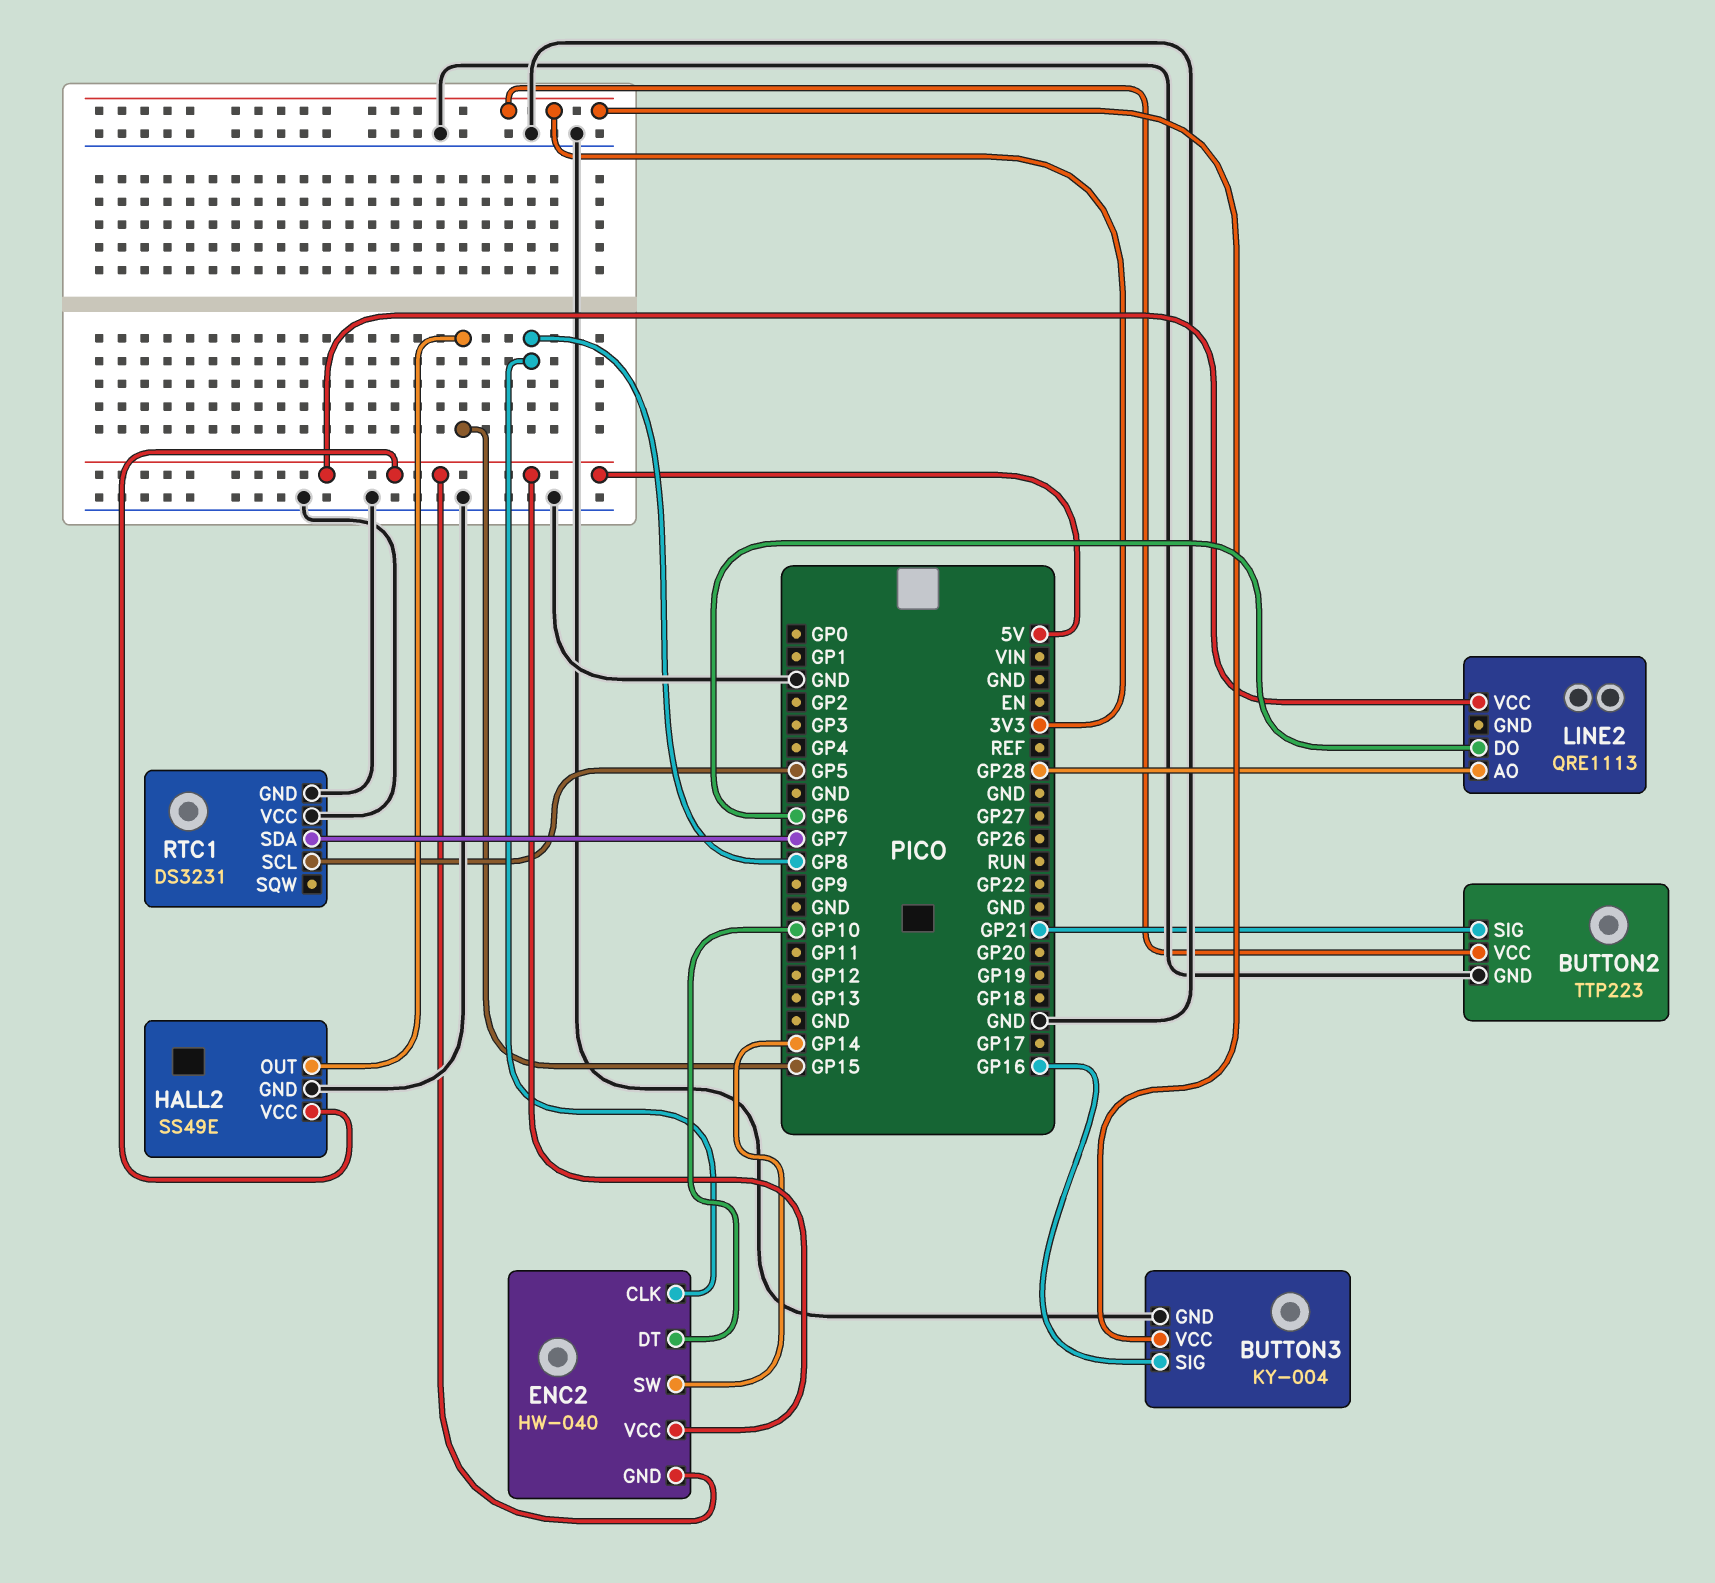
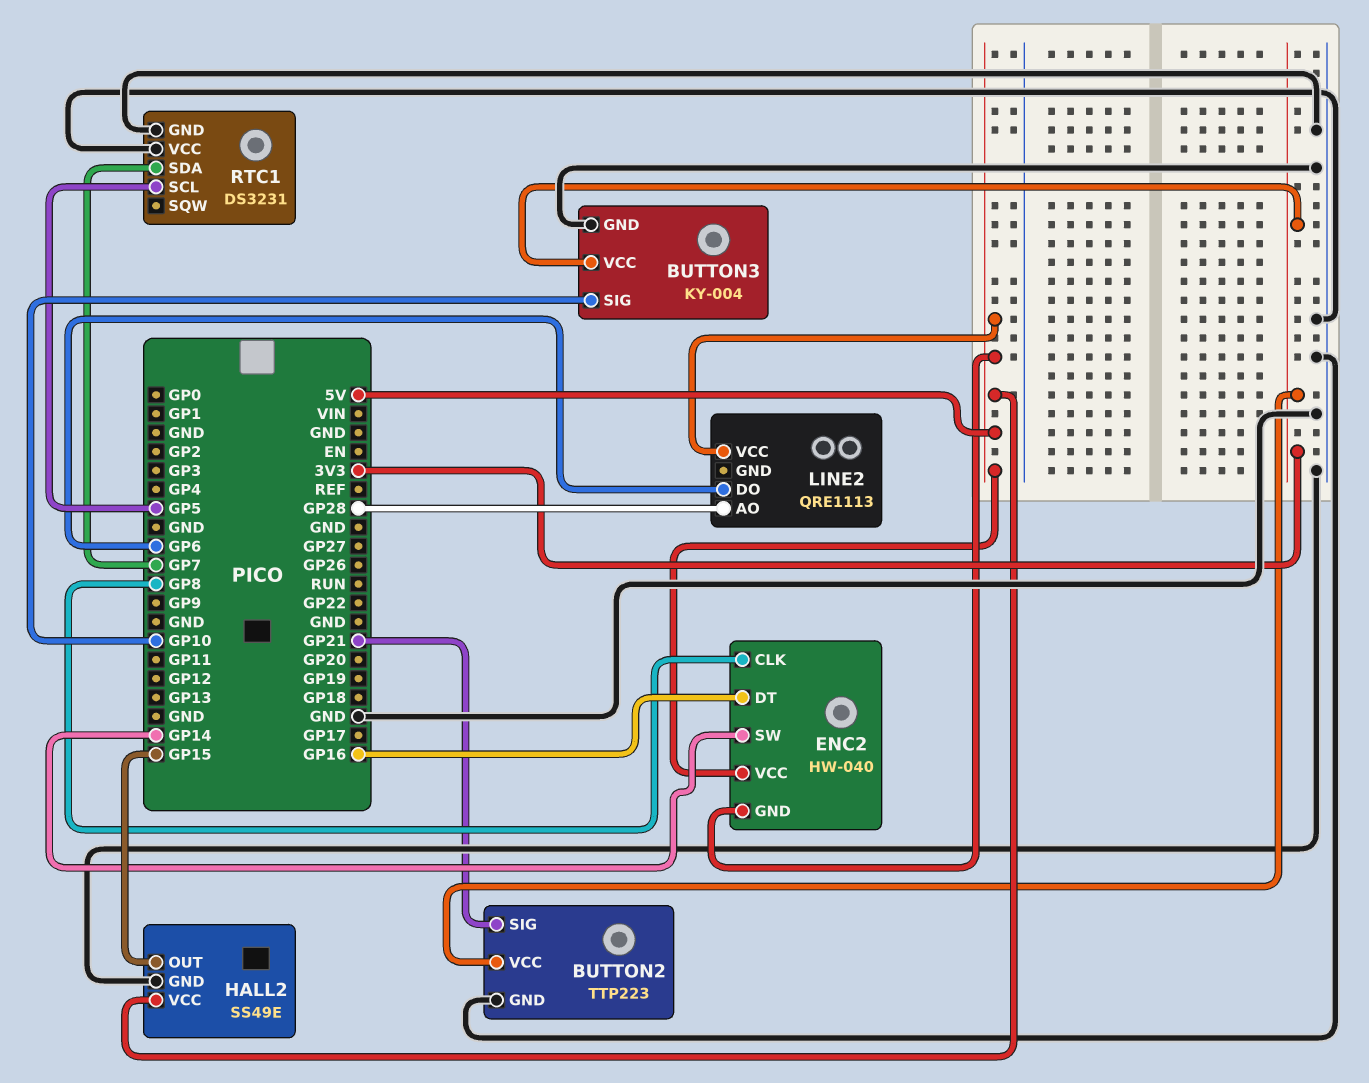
BUTTON3 pin SIG: GP16 -> GP10
ENC2 pin DT: GP10 -> GP16

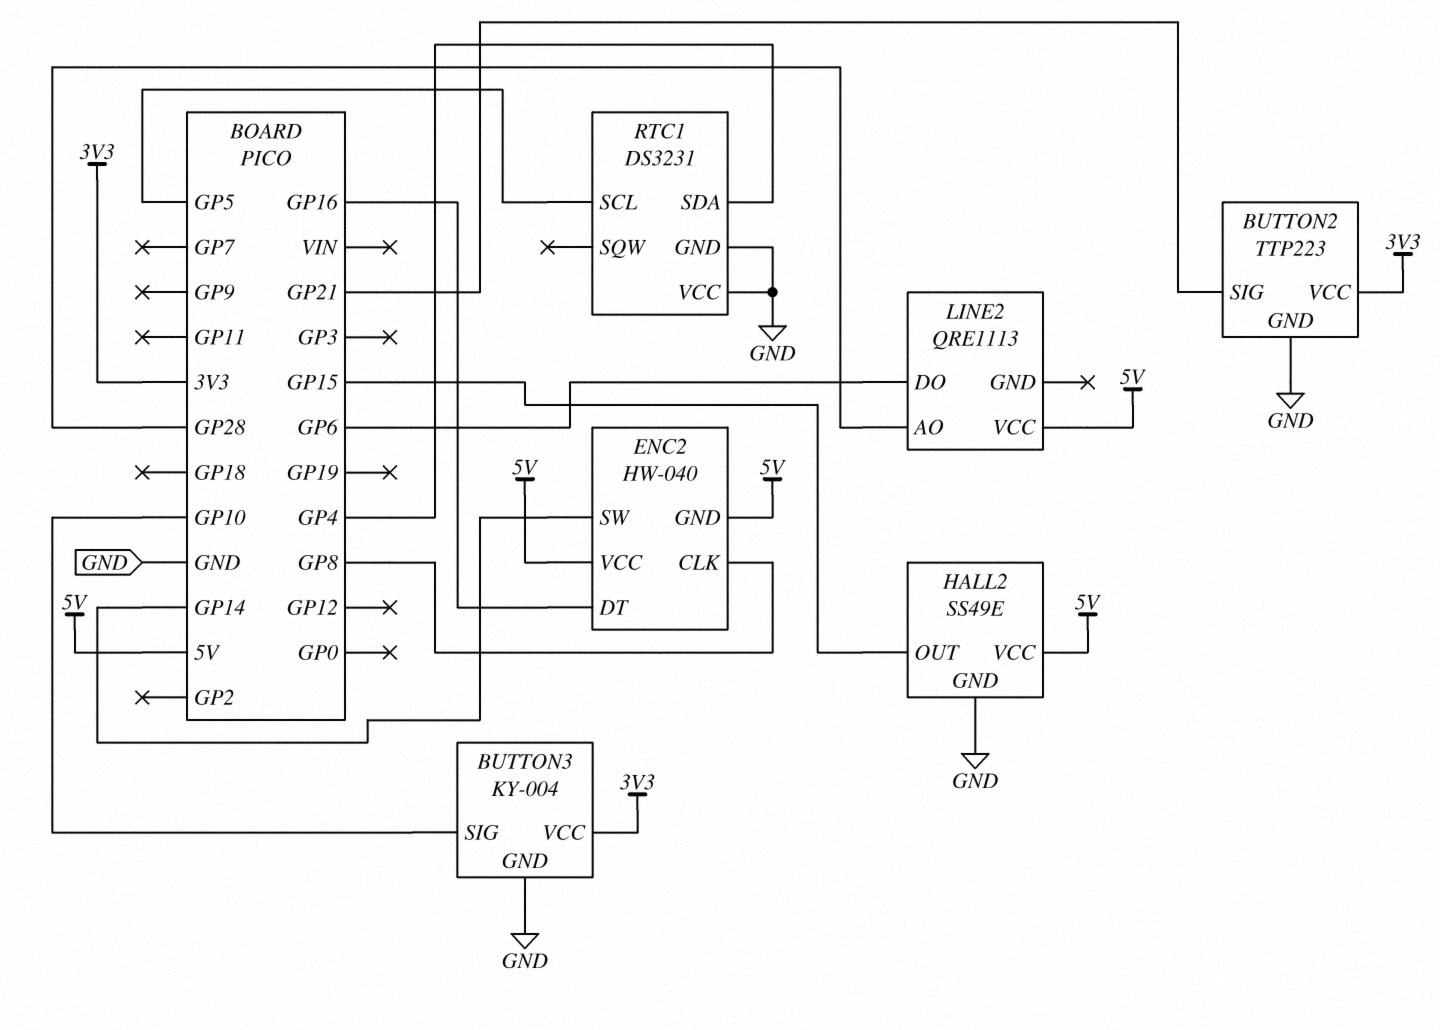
RTC1 pin SDA: GP7 -> GP4

